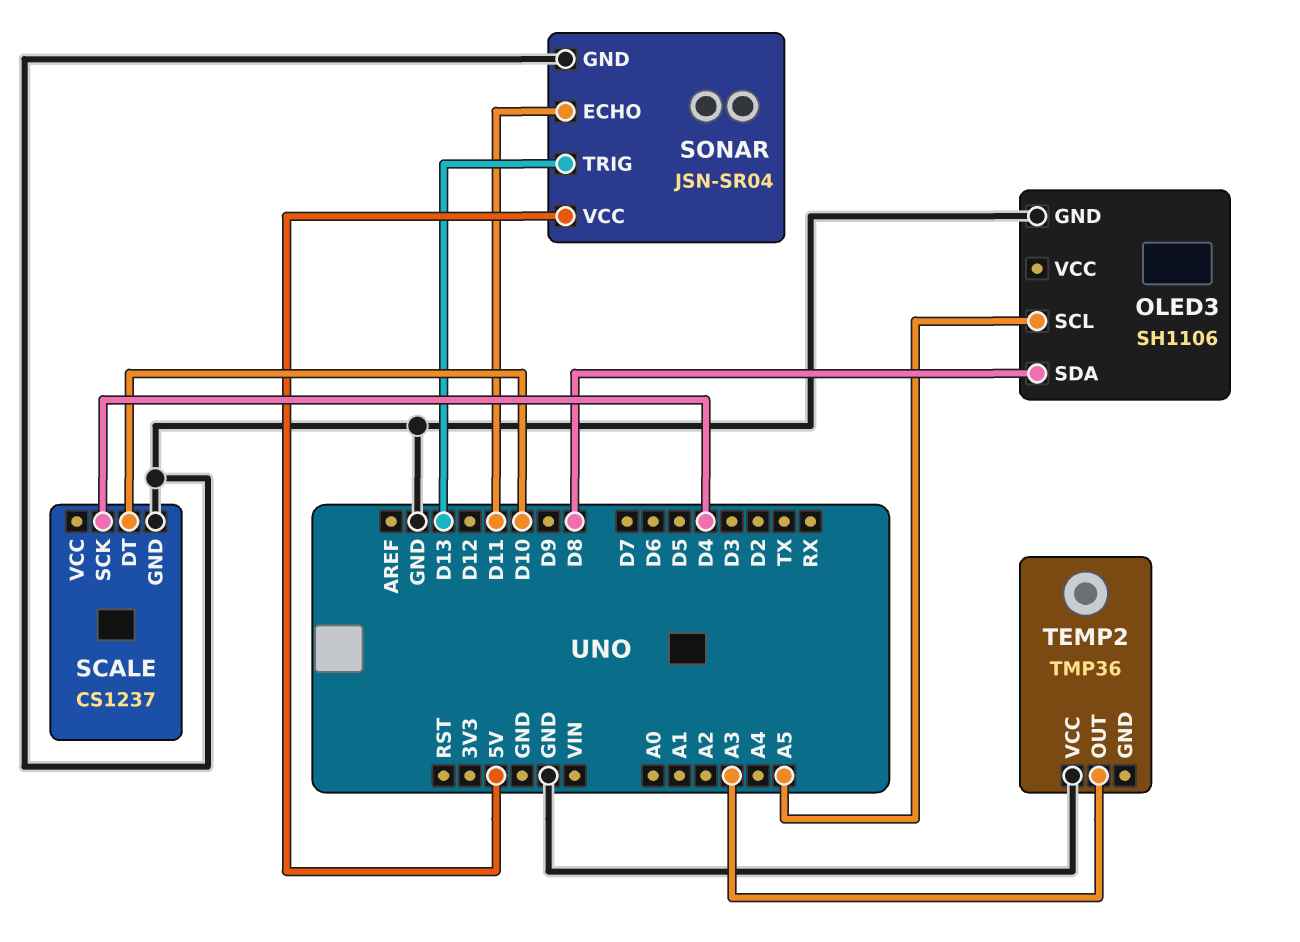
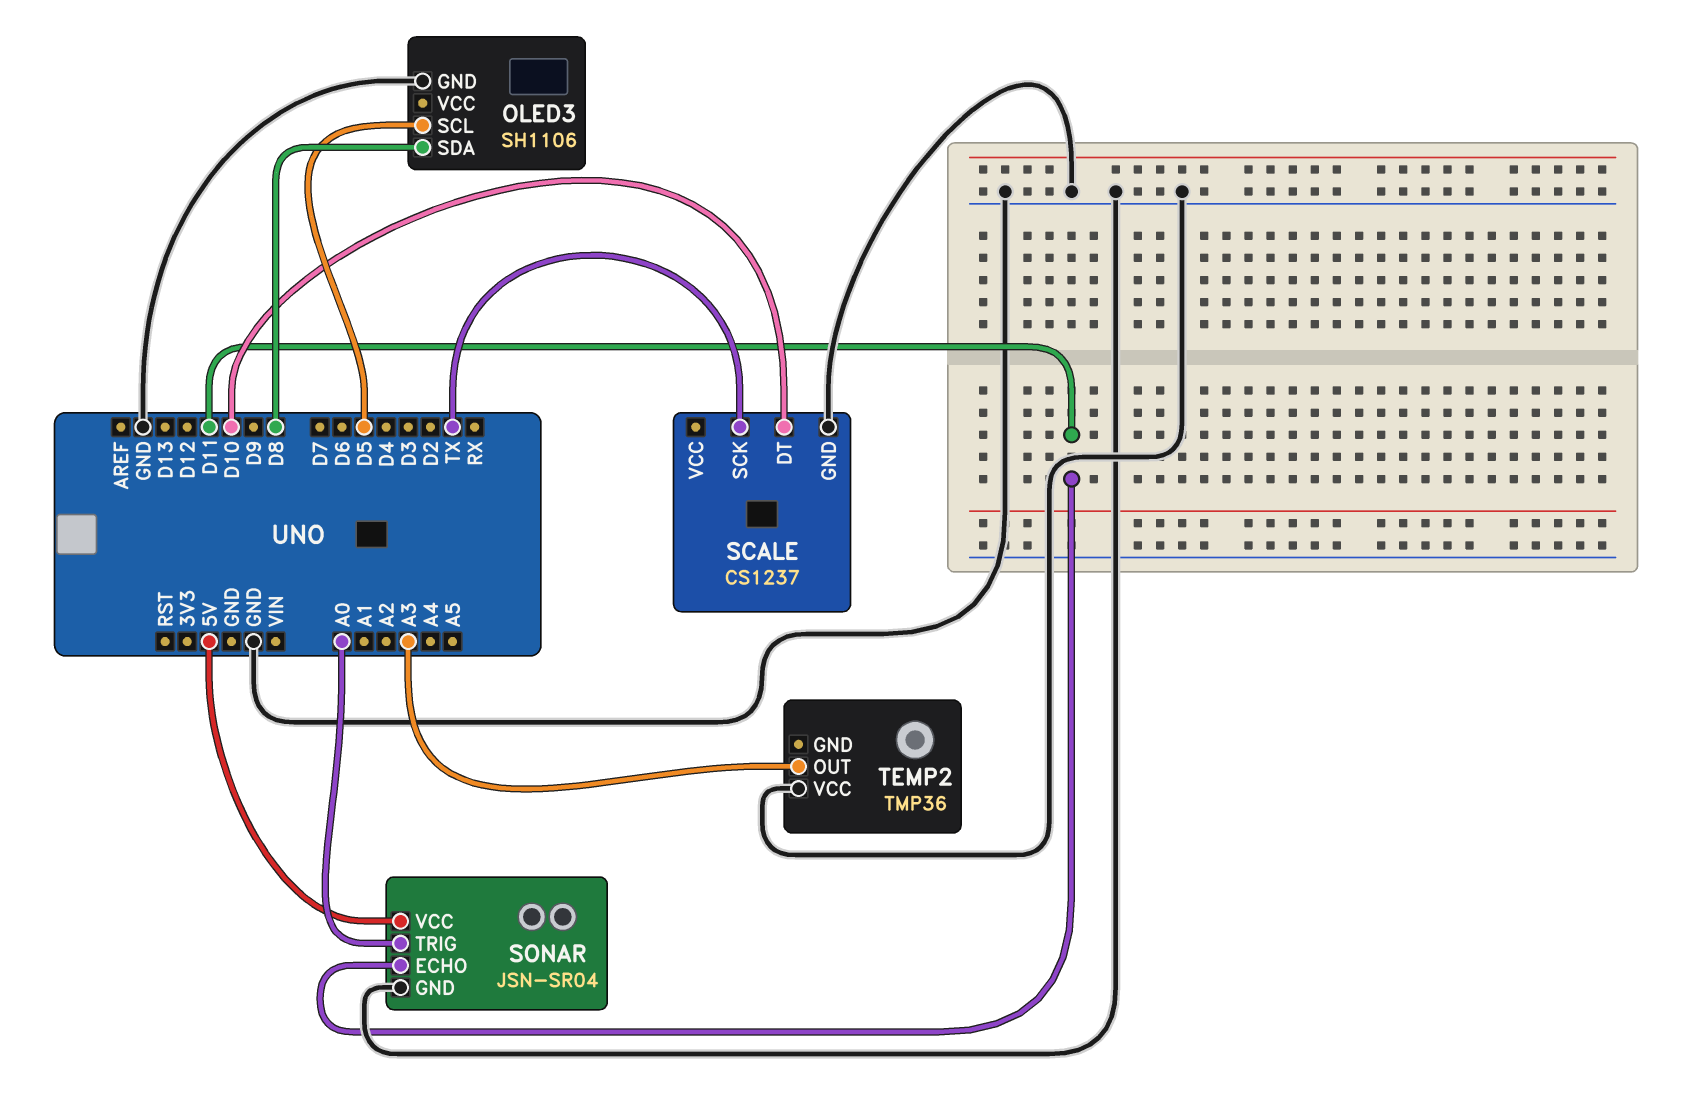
OLED3 pin SCL: A5 -> D5
SCALE pin SCK: D4 -> TX
SONAR pin TRIG: D13 -> A0

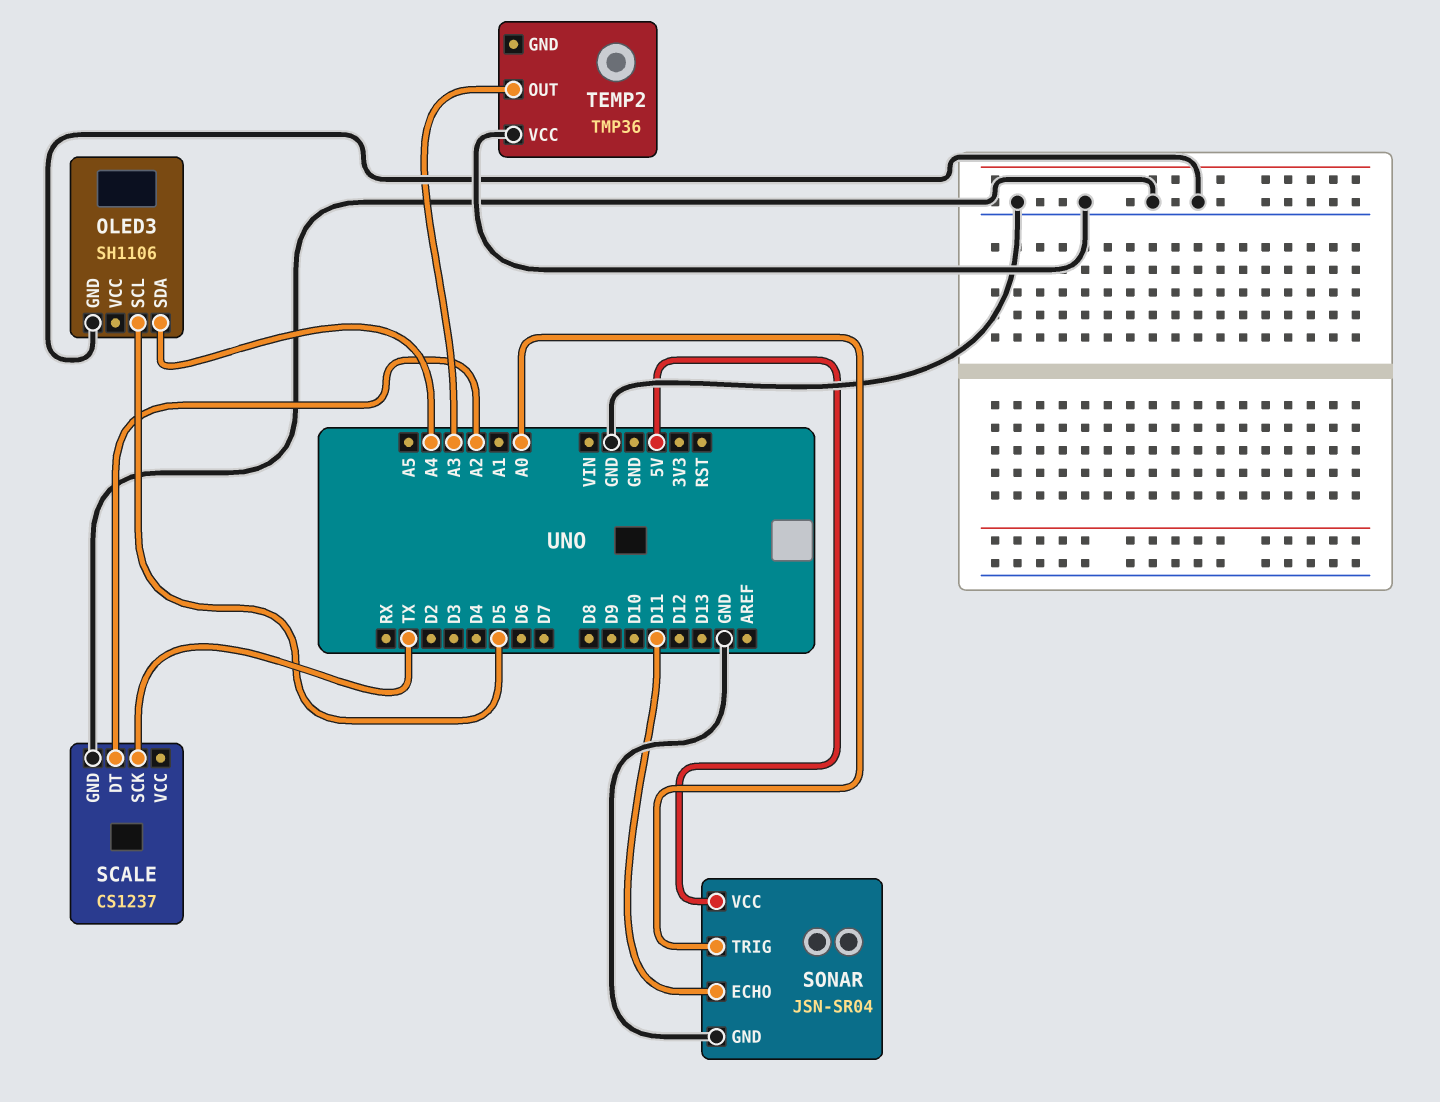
OLED3 pin SDA: D8 -> A4
SCALE pin DT: D10 -> A2

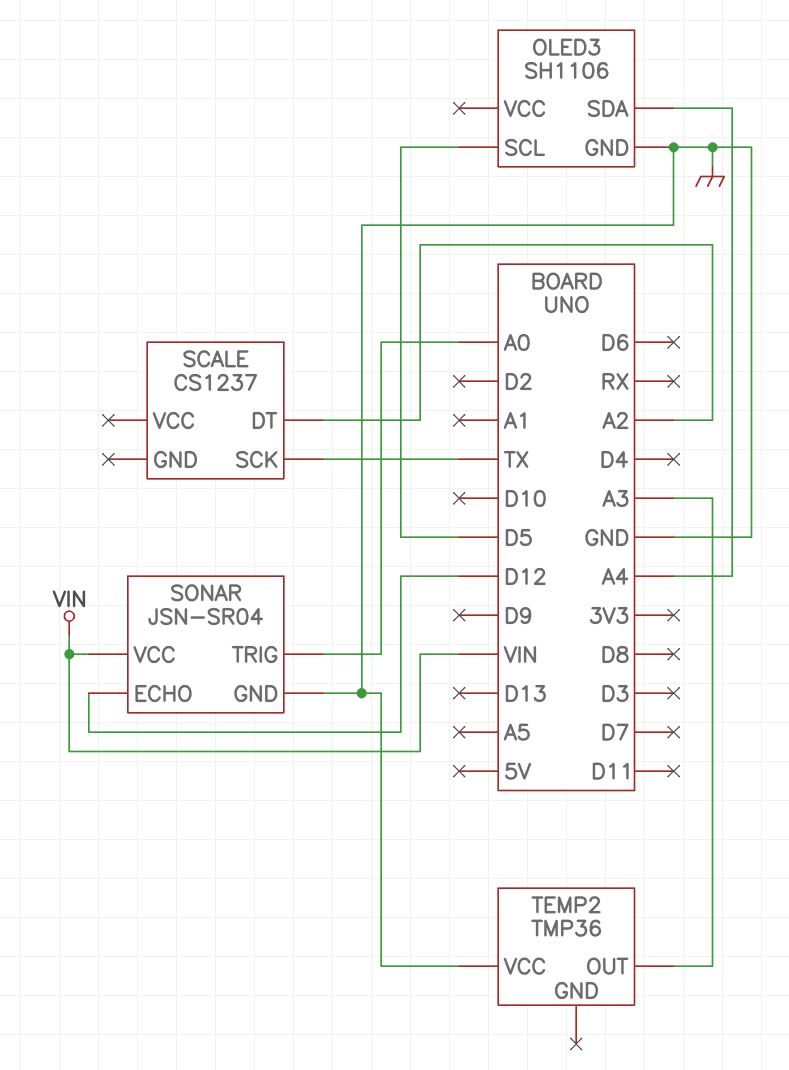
SCALE pin GND: GND -> none
SONAR pin ECHO: D11 -> D12
SONAR pin VCC: 5V -> VIN

